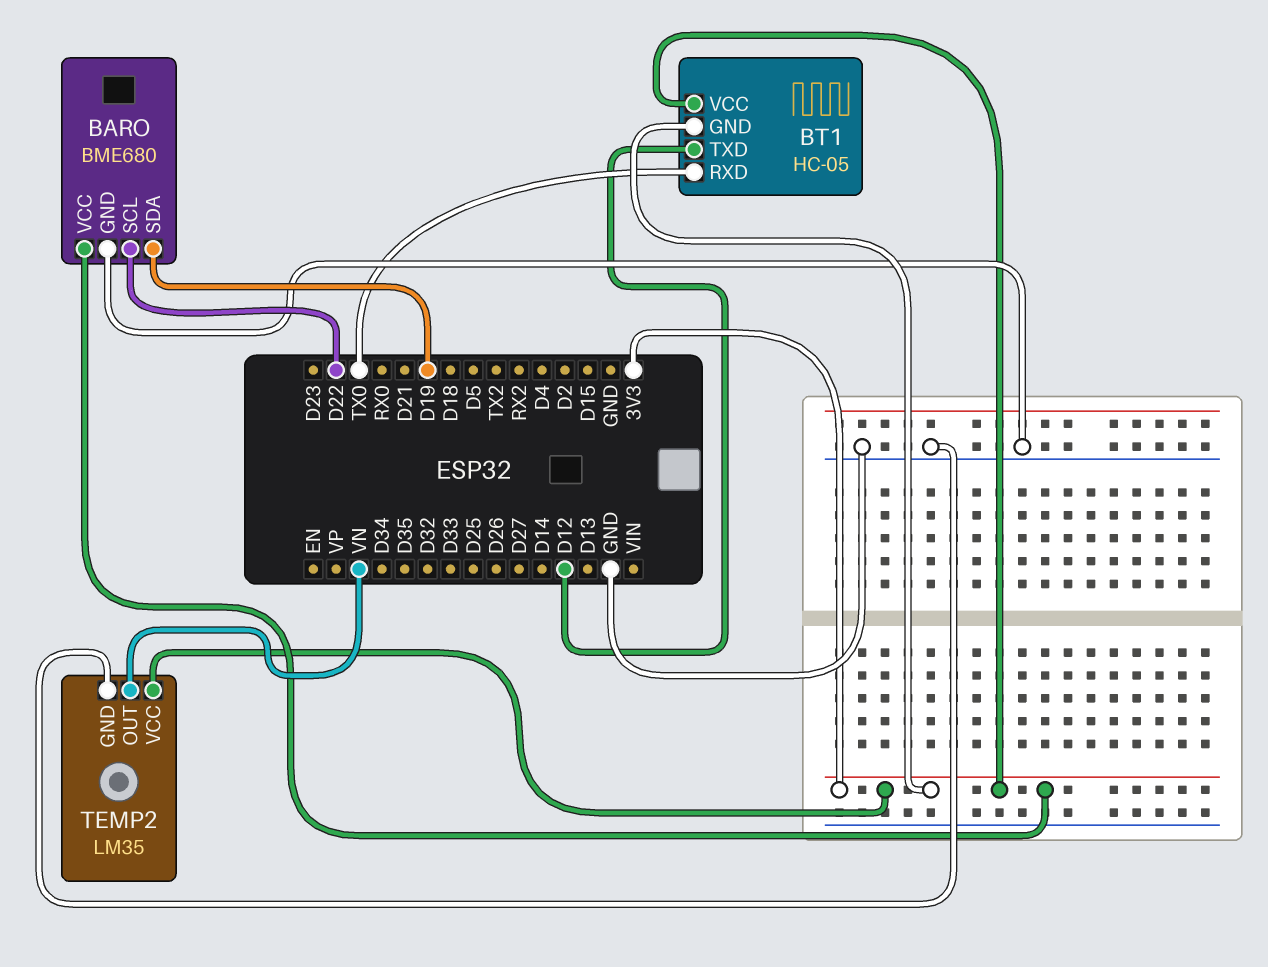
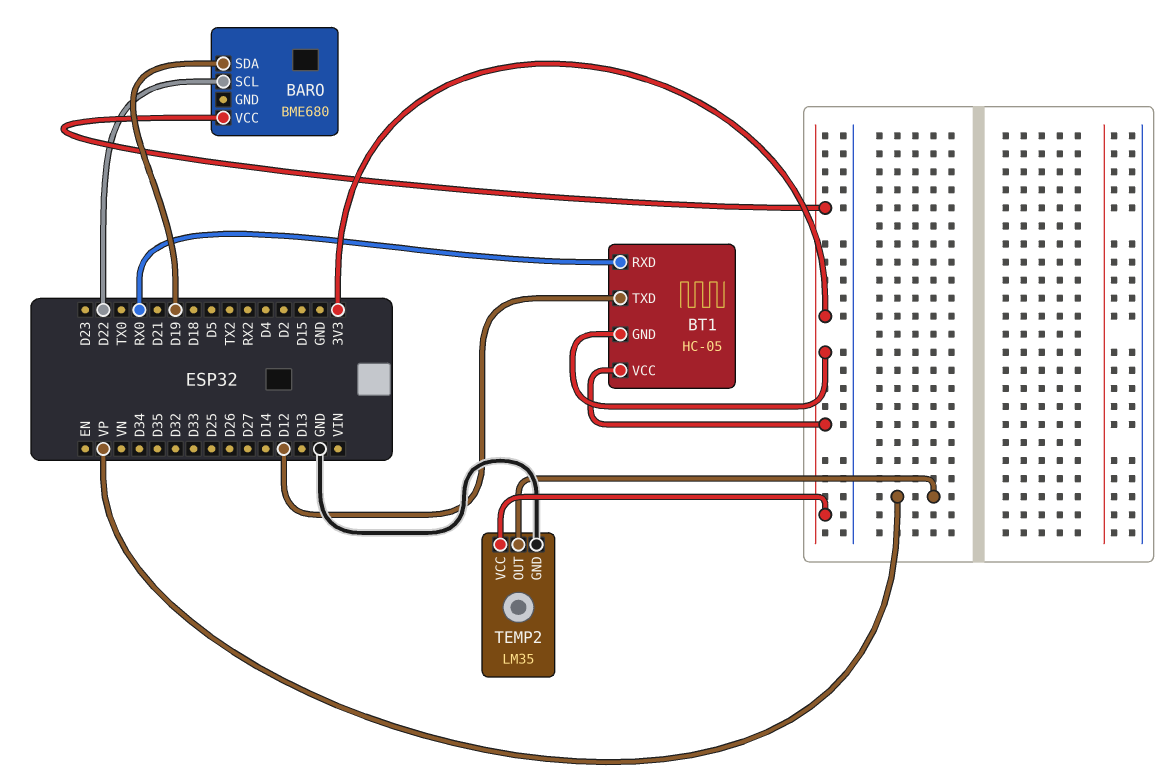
BARO pin GND: GND -> none
BT1 pin RXD: TX0 -> RX0
TEMP2 pin OUT: VN -> VP

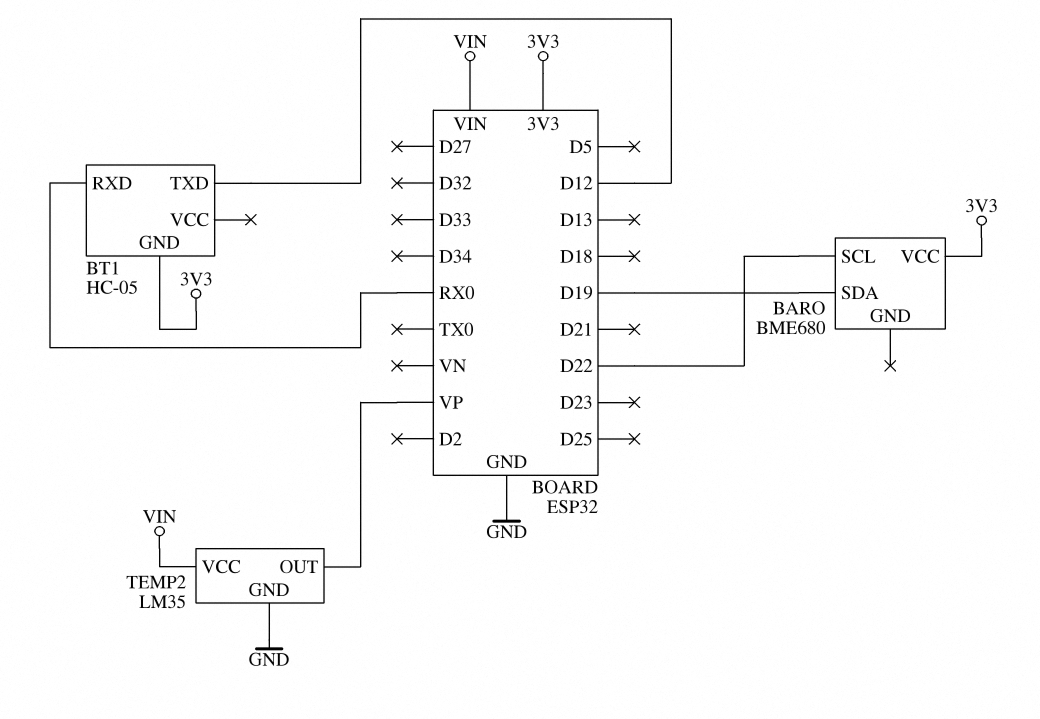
BT1 pin VCC: 3V3 -> none
TEMP2 pin VCC: 3V3 -> VIN

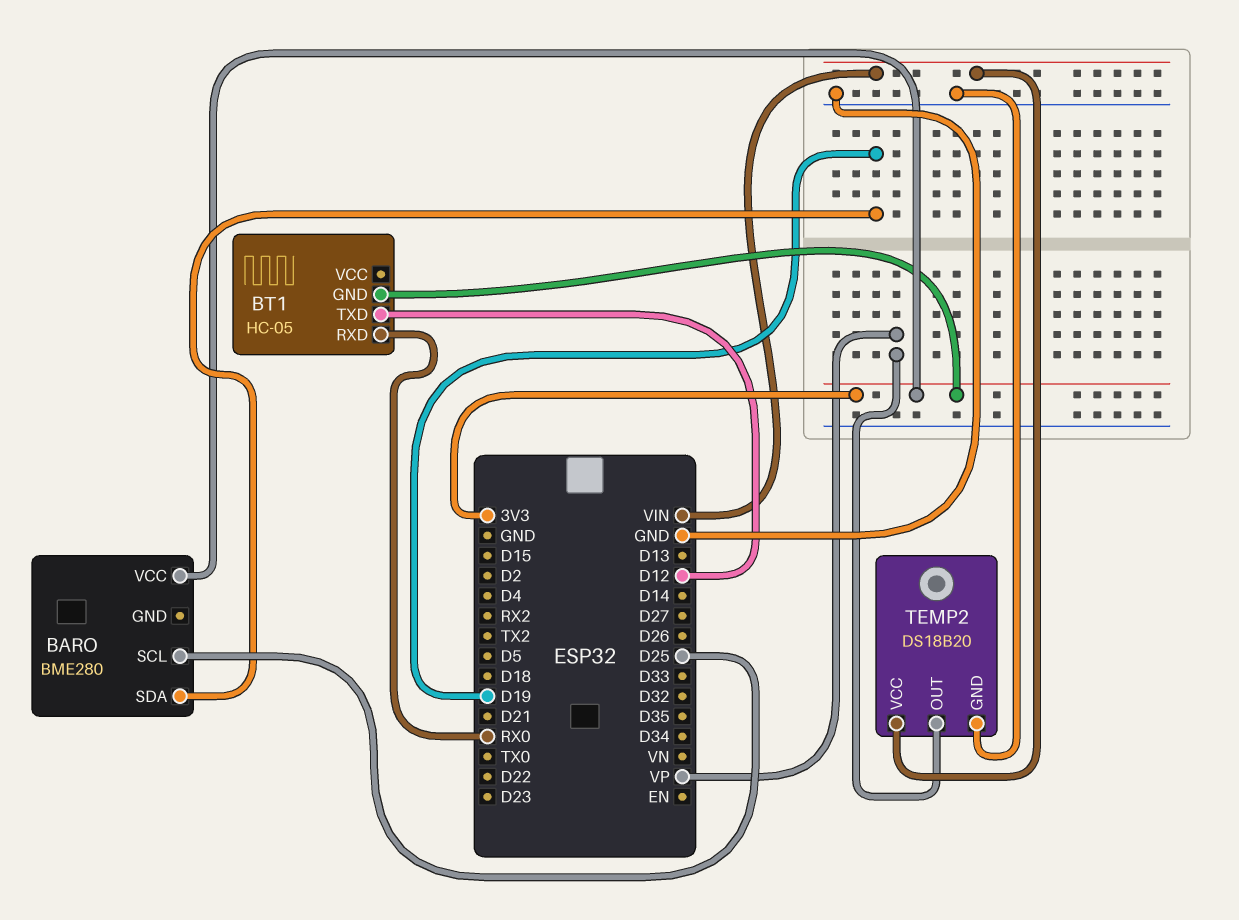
BARO: BME680 -> BME280
BARO pin SCL: D22 -> D25
TEMP2: LM35 -> DS18B20

